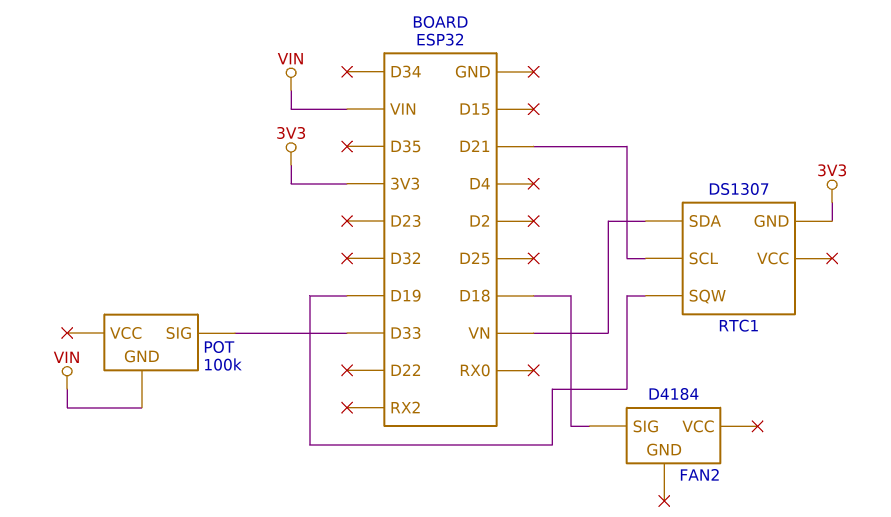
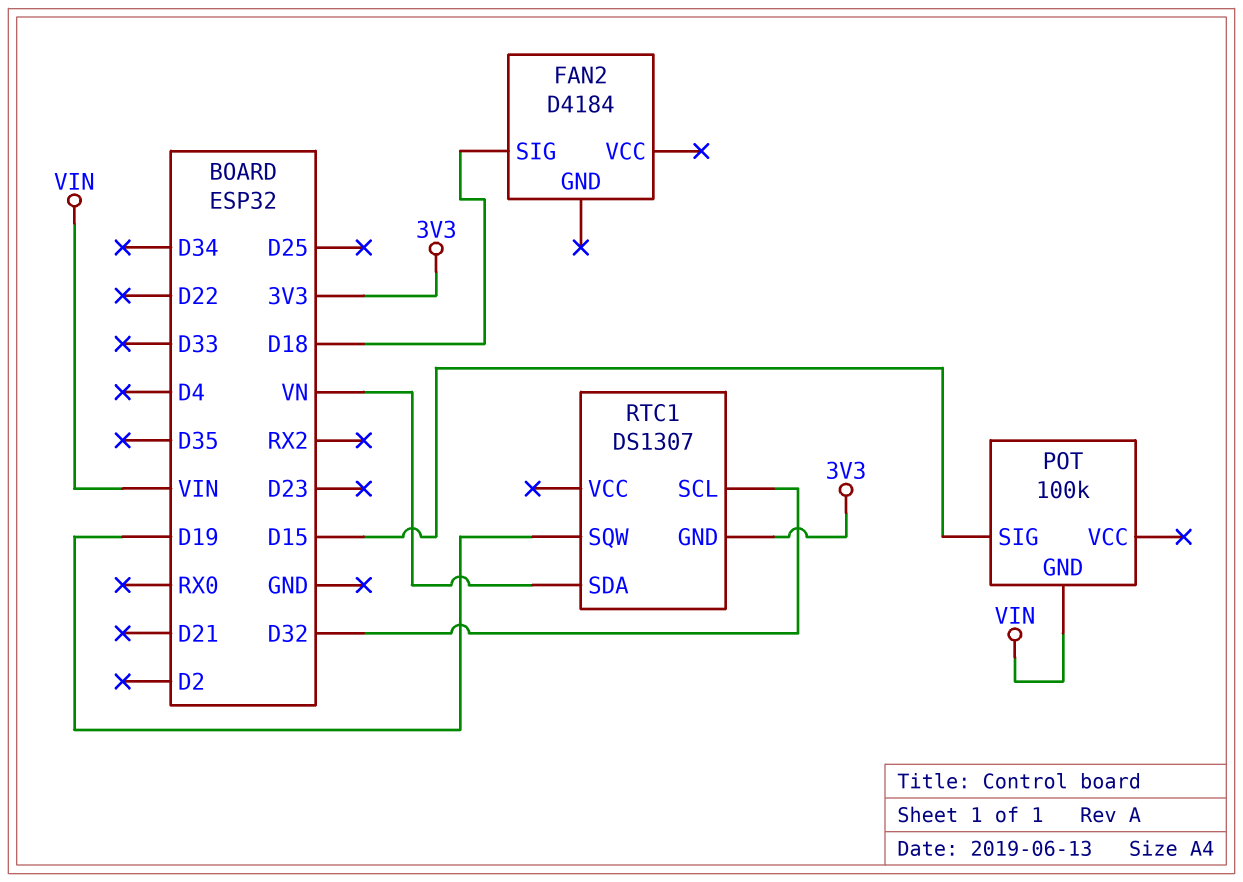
POT pin SIG: D33 -> D15
RTC1 pin SCL: D21 -> D32

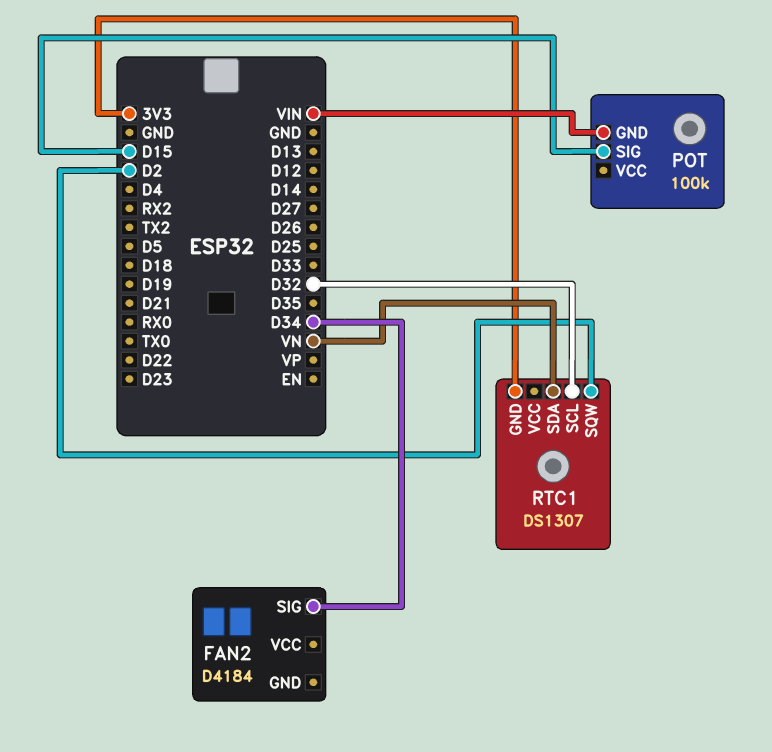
FAN2 pin SIG: D18 -> D34
RTC1 pin SQW: D19 -> D2

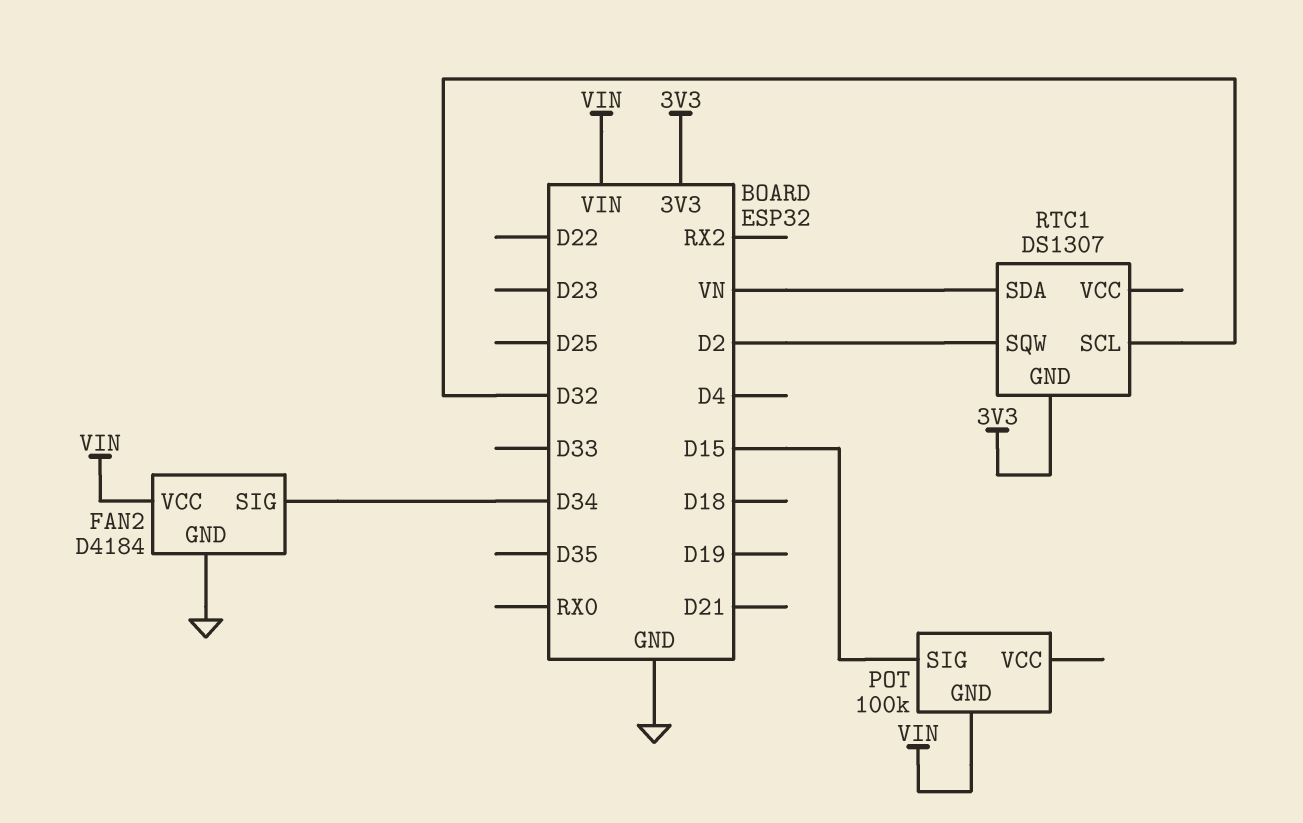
FAN2 pin GND: none -> GND
FAN2 pin VCC: none -> VIN

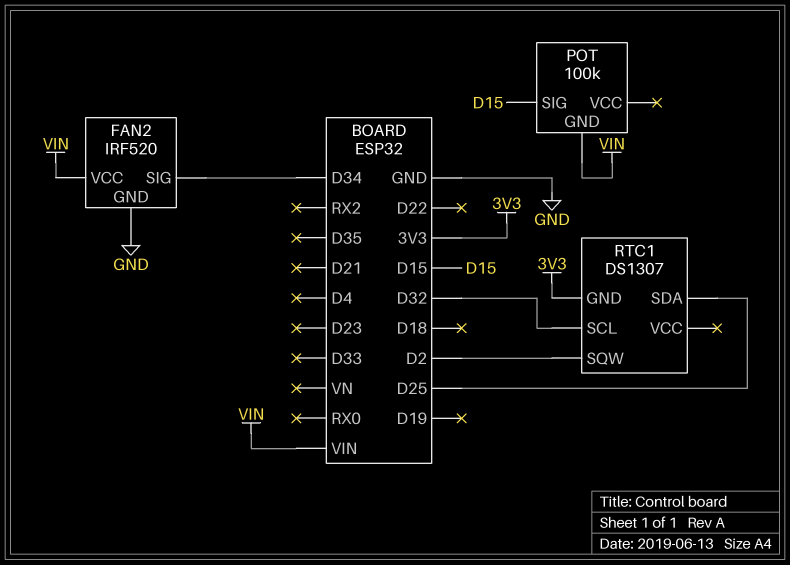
FAN2: D4184 -> IRF520
RTC1 pin SDA: VN -> D25

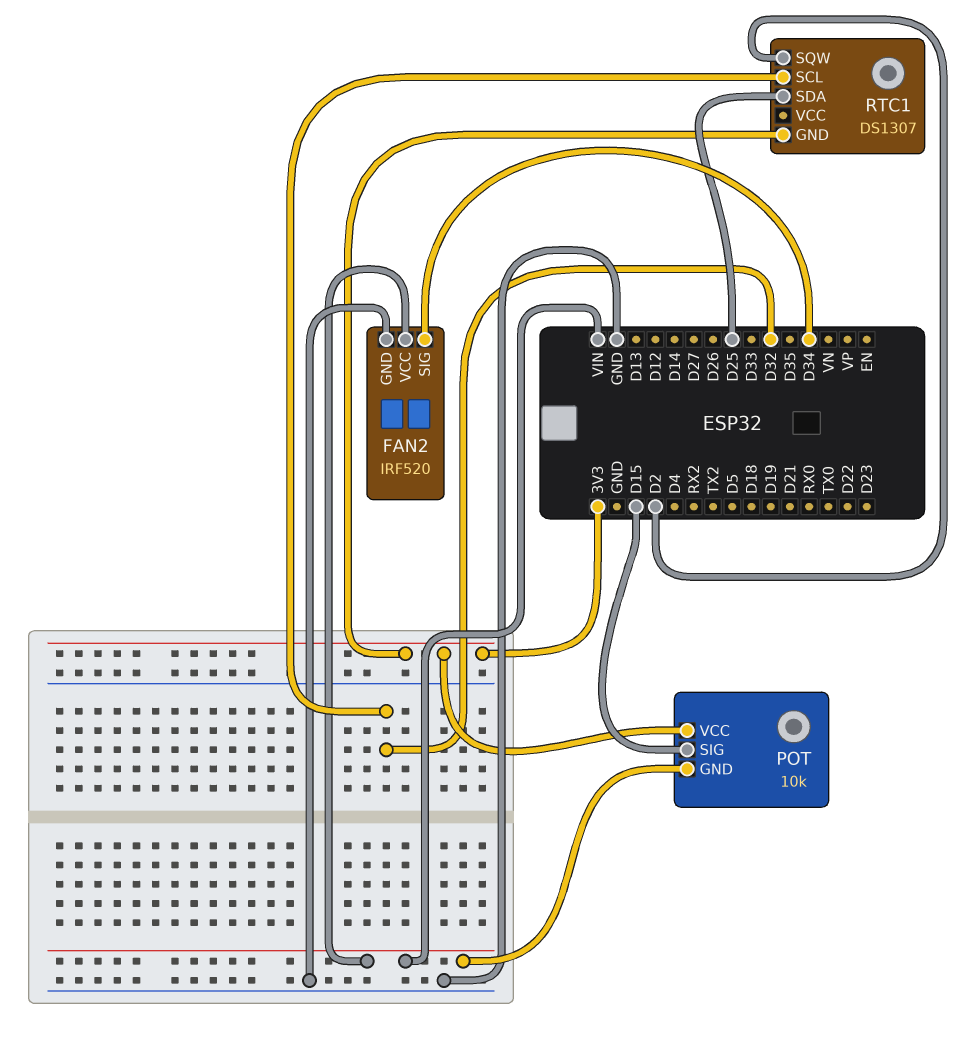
POT: 100k -> 10k
POT pin VCC: none -> 3V3

